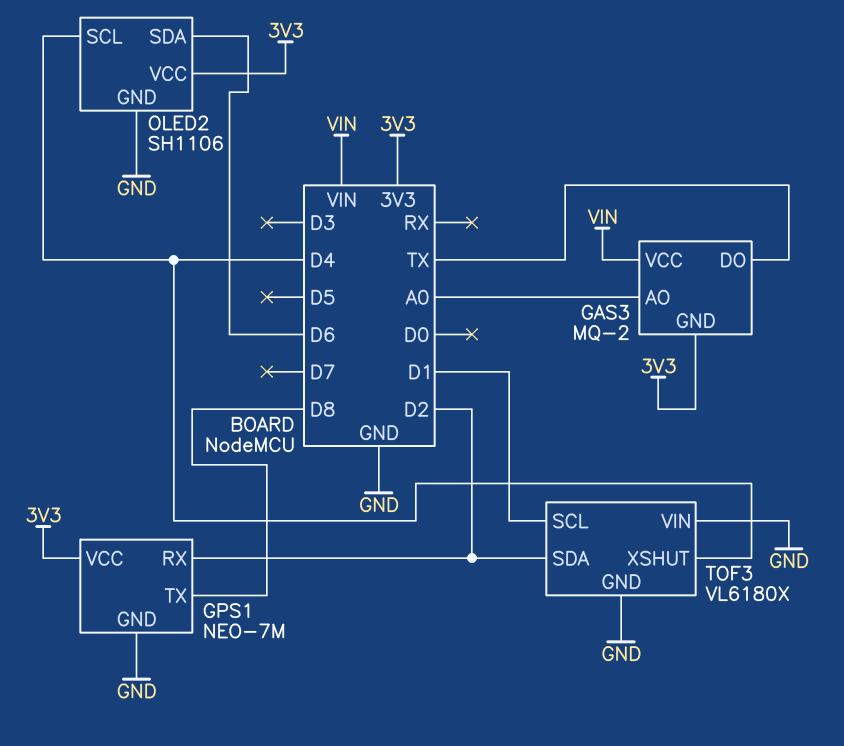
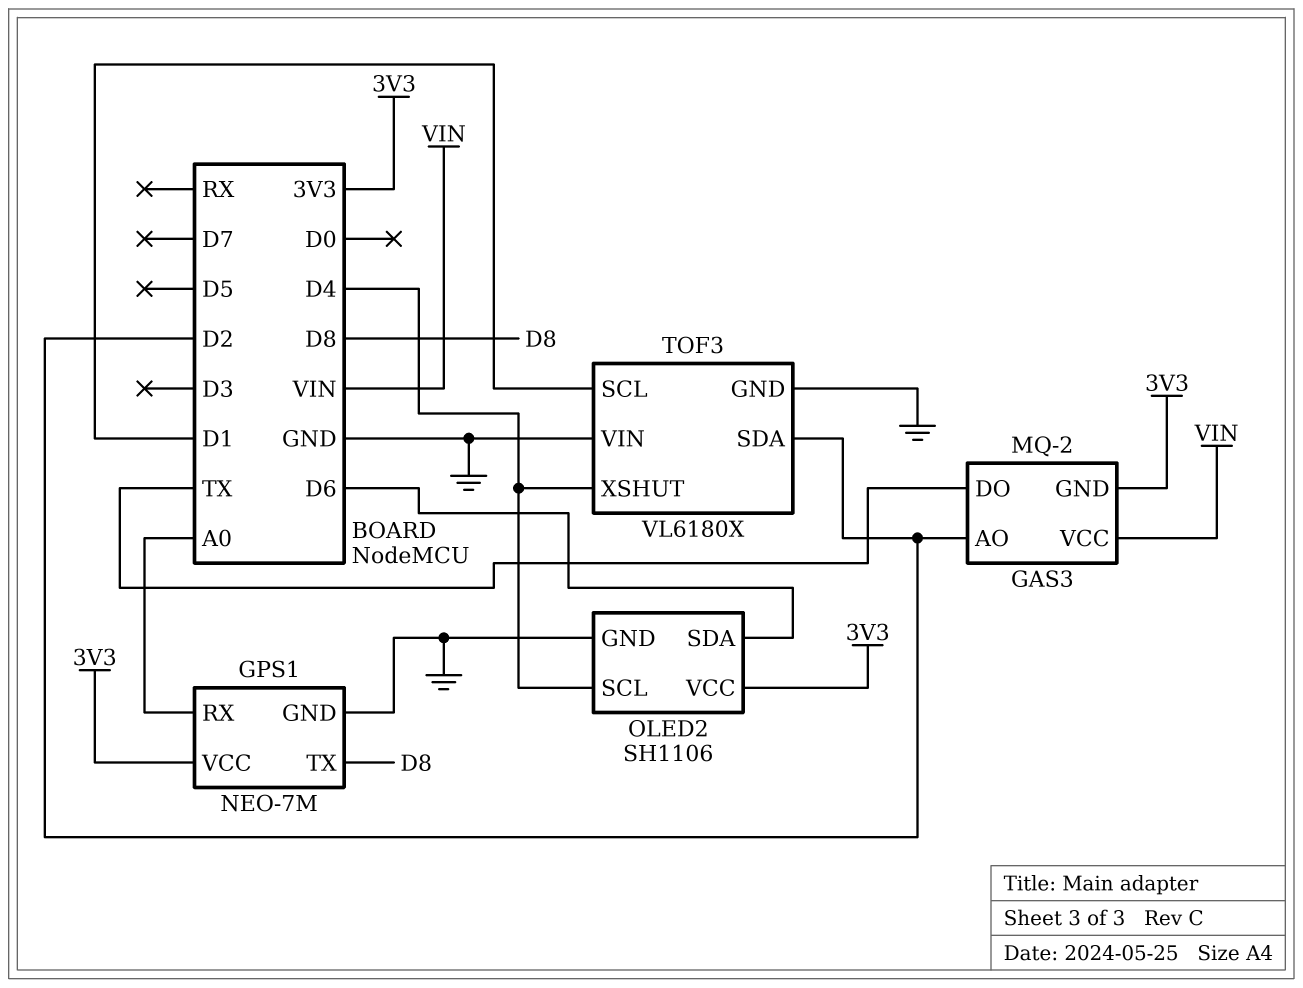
GAS3 pin AO: A0 -> D2
GPS1 pin RX: D2 -> A0

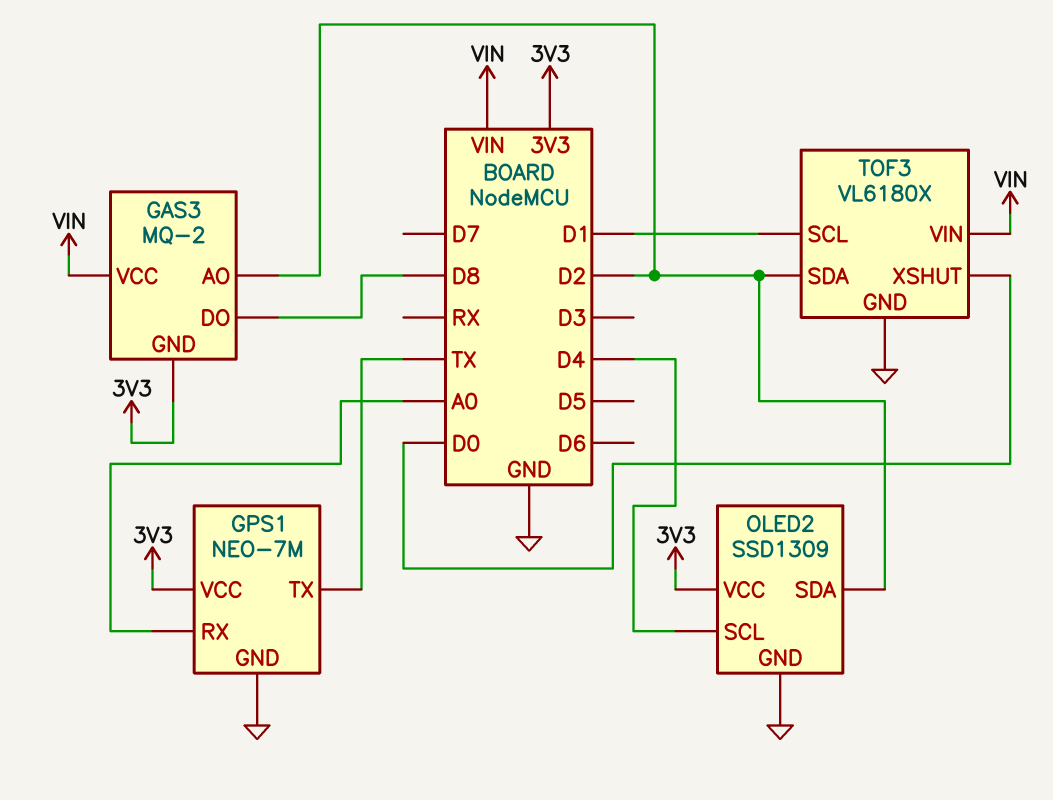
GAS3 pin DO: TX -> D8
GPS1 pin TX: D8 -> TX
OLED2: SH1106 -> SSD1309
OLED2 pin SDA: D6 -> D2
TOF3 pin VIN: GND -> VIN
TOF3 pin XSHUT: D4 -> D0

